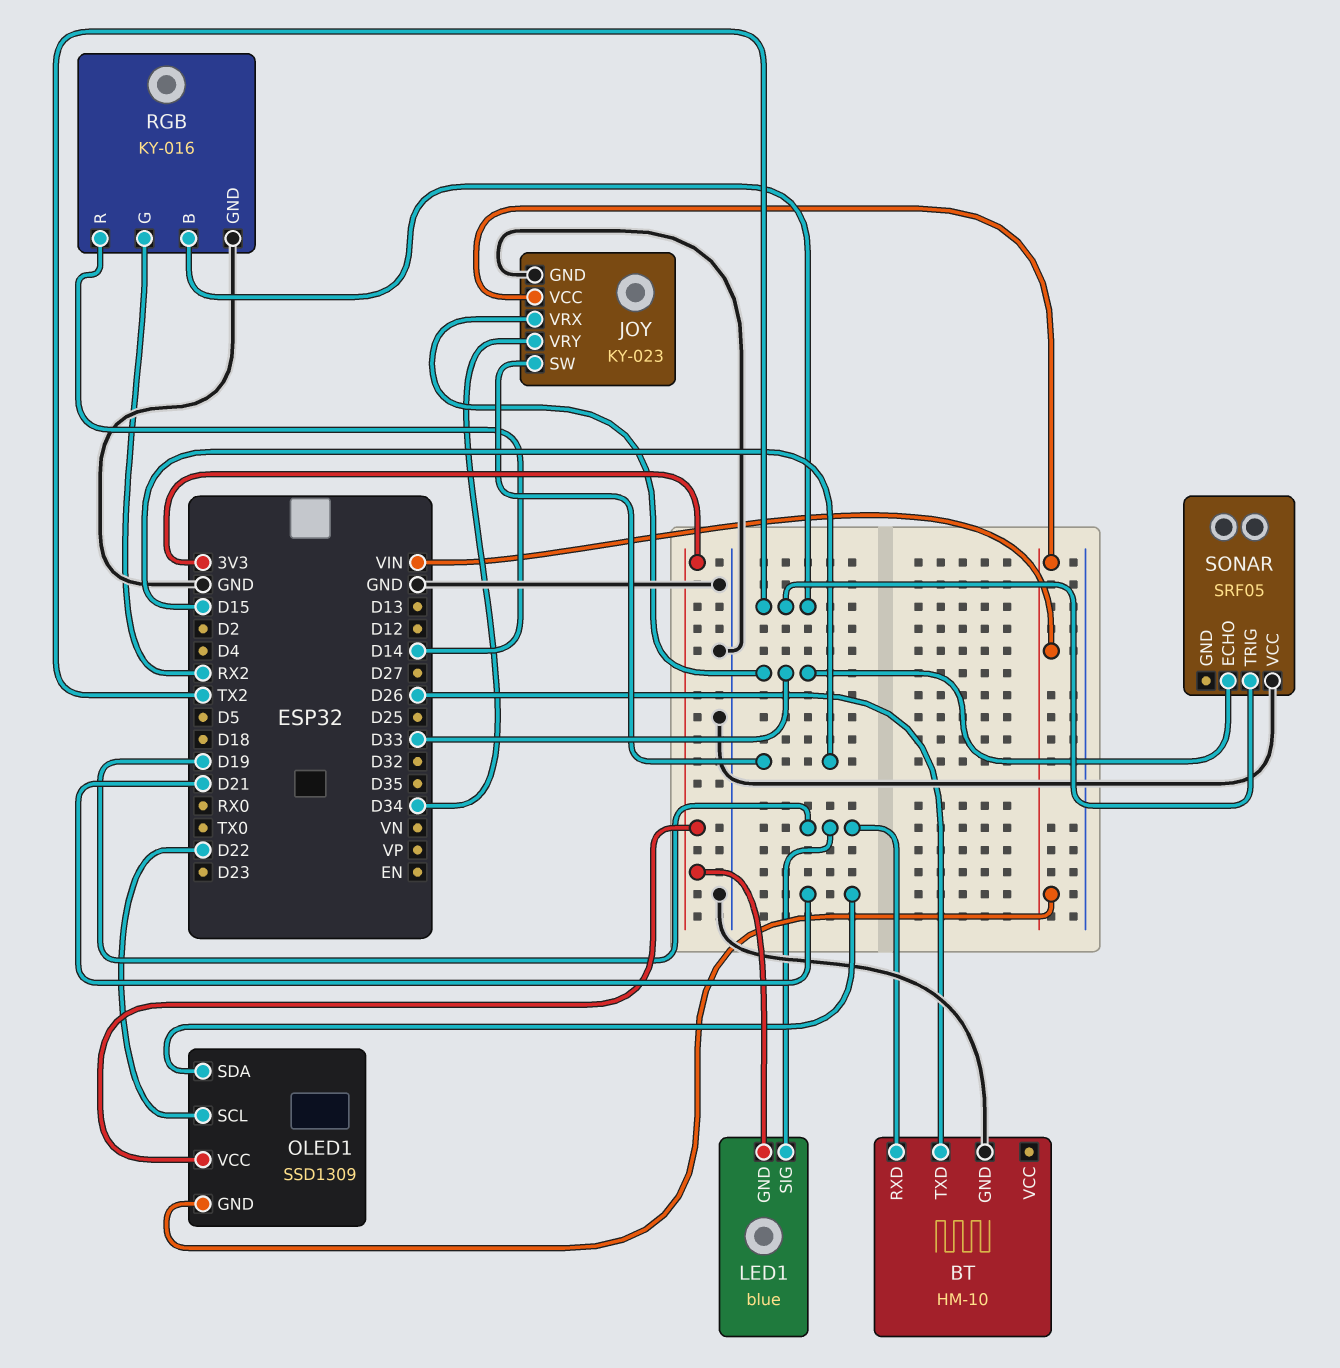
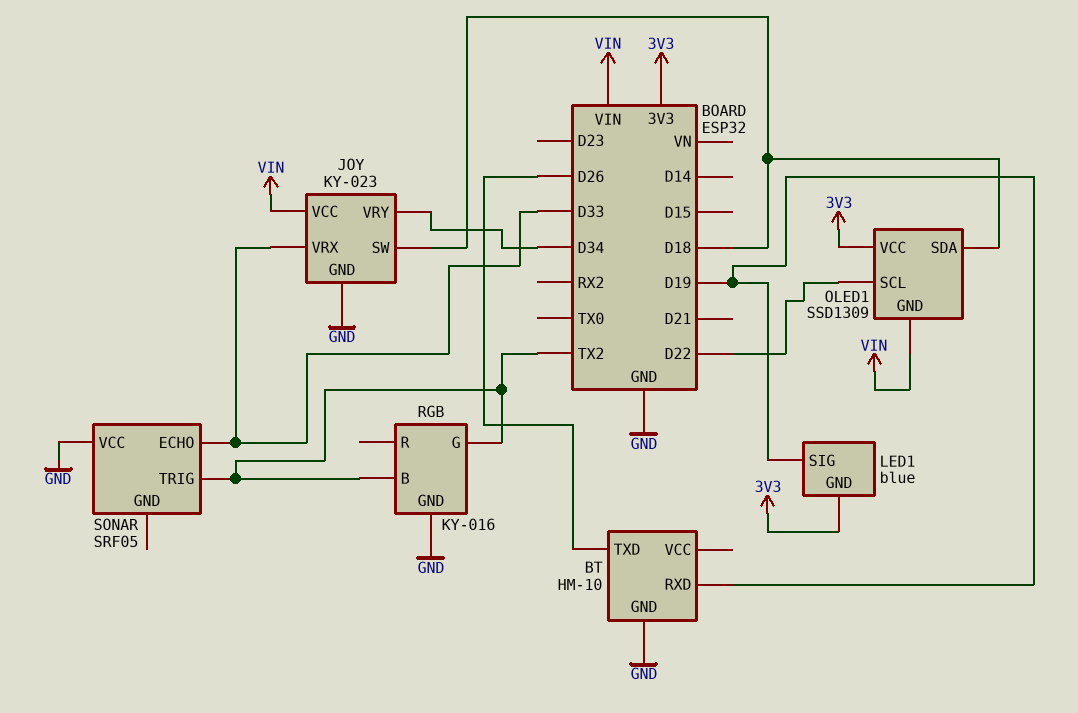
JOY pin SW: D15 -> D18
OLED1 pin SDA: D21 -> D18
RGB pin G: RX2 -> TX2
RGB pin R: D14 -> none

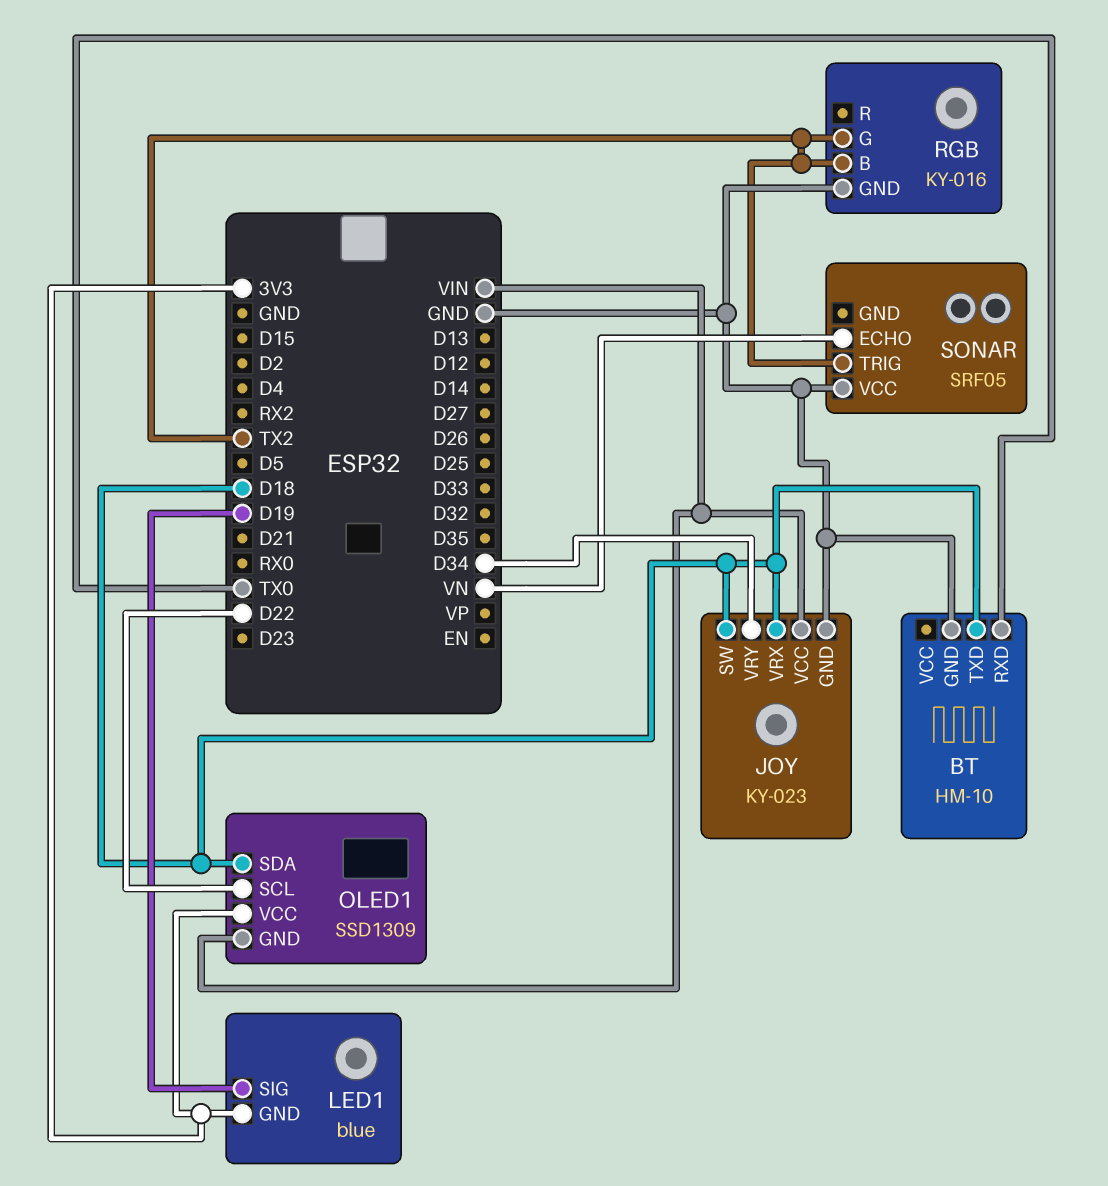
BT pin RXD: D19 -> TX0
BT pin TXD: D26 -> D18
JOY pin VRX: D33 -> D18
SONAR pin ECHO: D33 -> VN

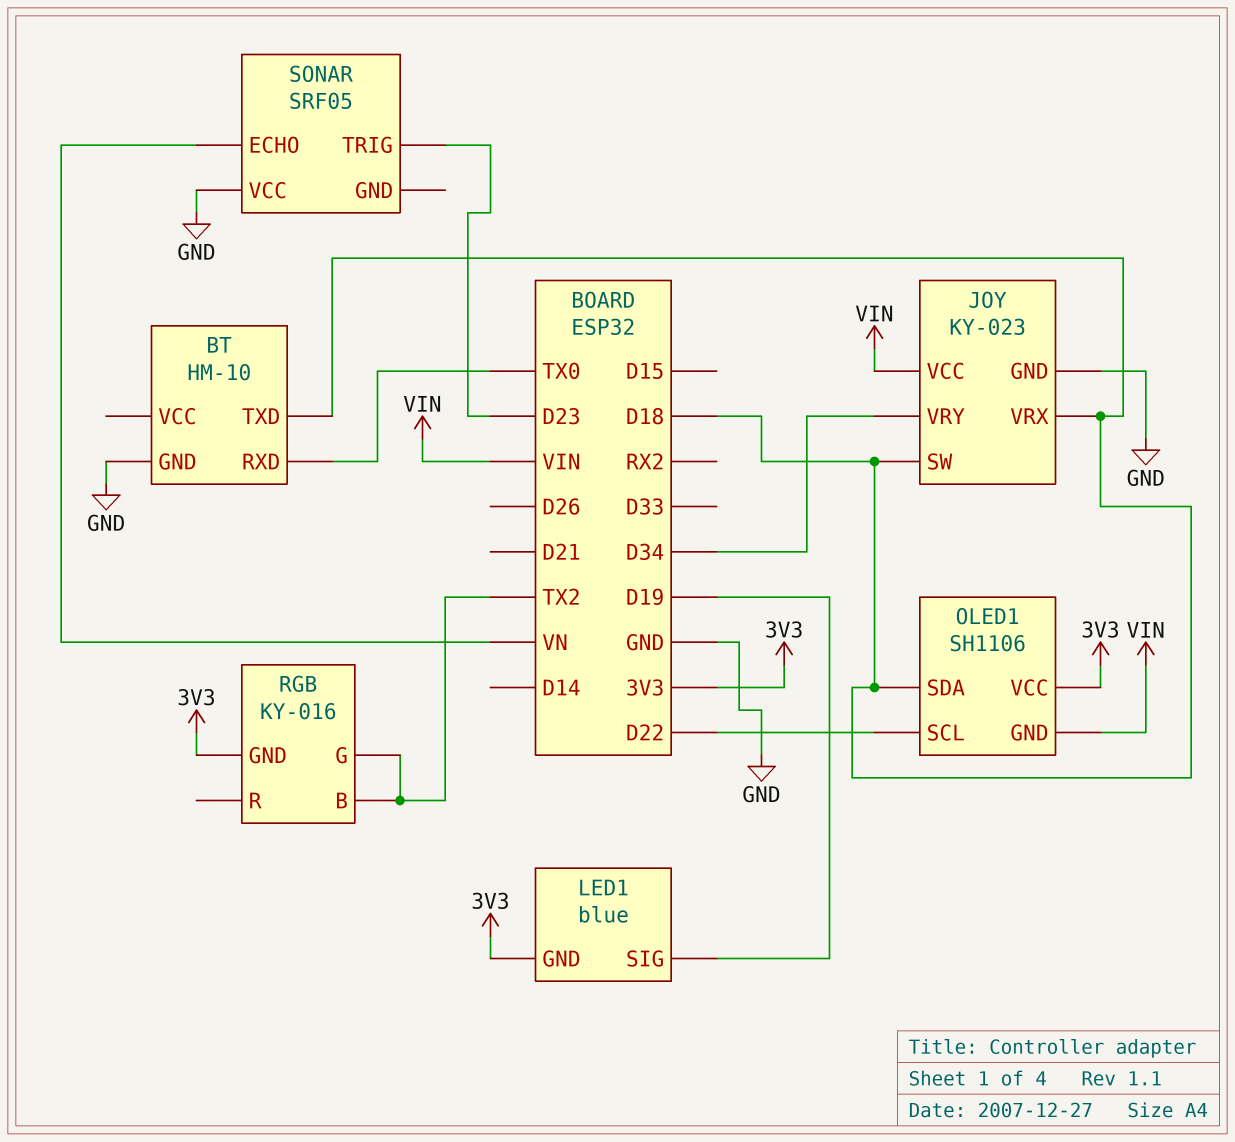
OLED1: SSD1309 -> SH1106
RGB pin GND: GND -> 3V3
SONAR pin TRIG: TX2 -> D23

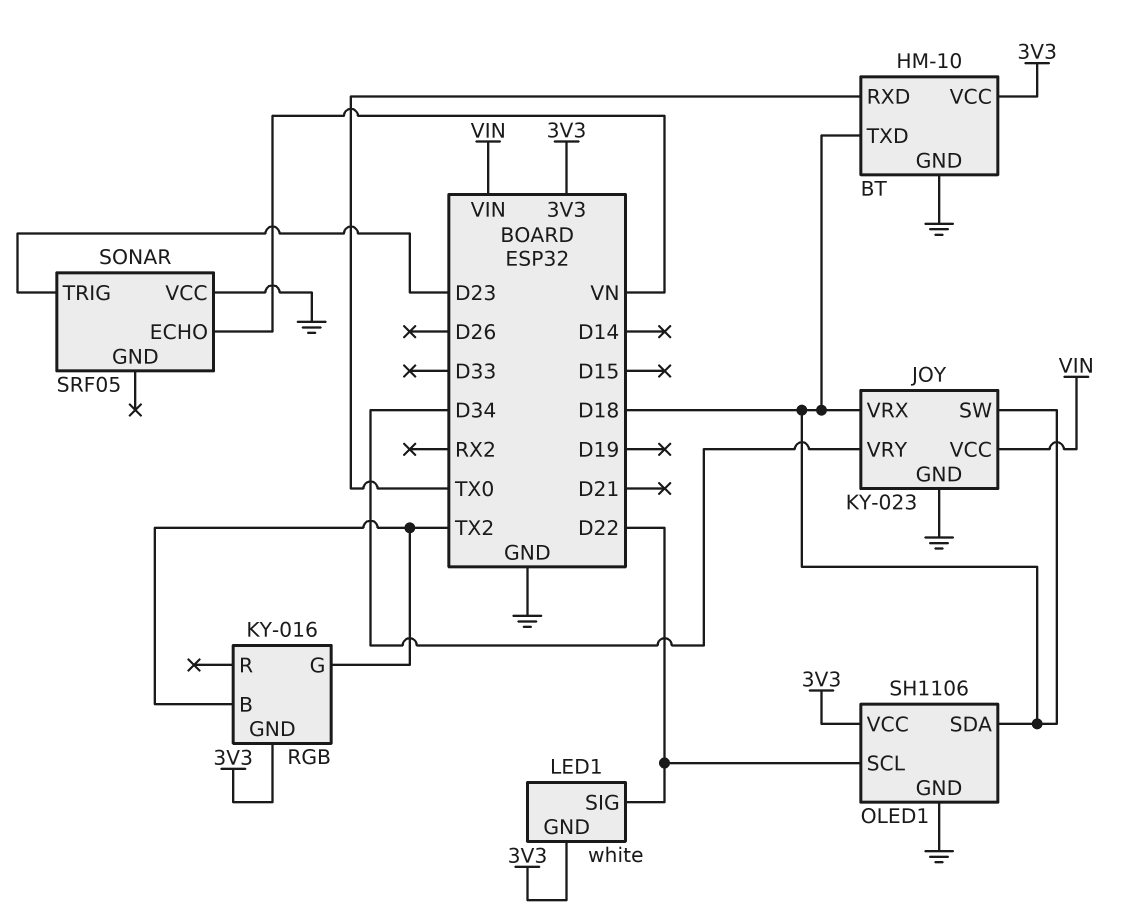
BT pin VCC: none -> 3V3
LED1: blue -> white
LED1 pin SIG: D19 -> D22
OLED1 pin GND: VIN -> GND

